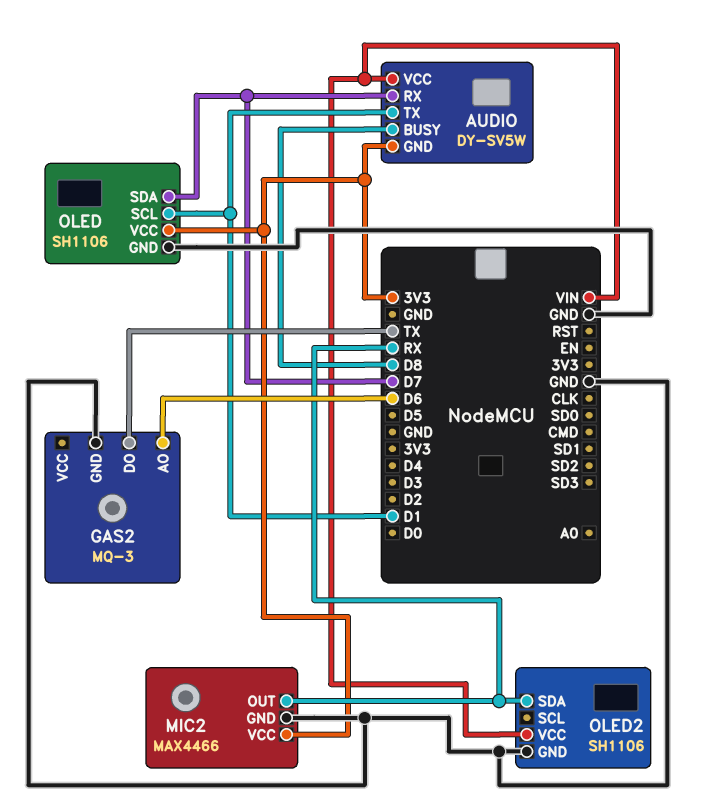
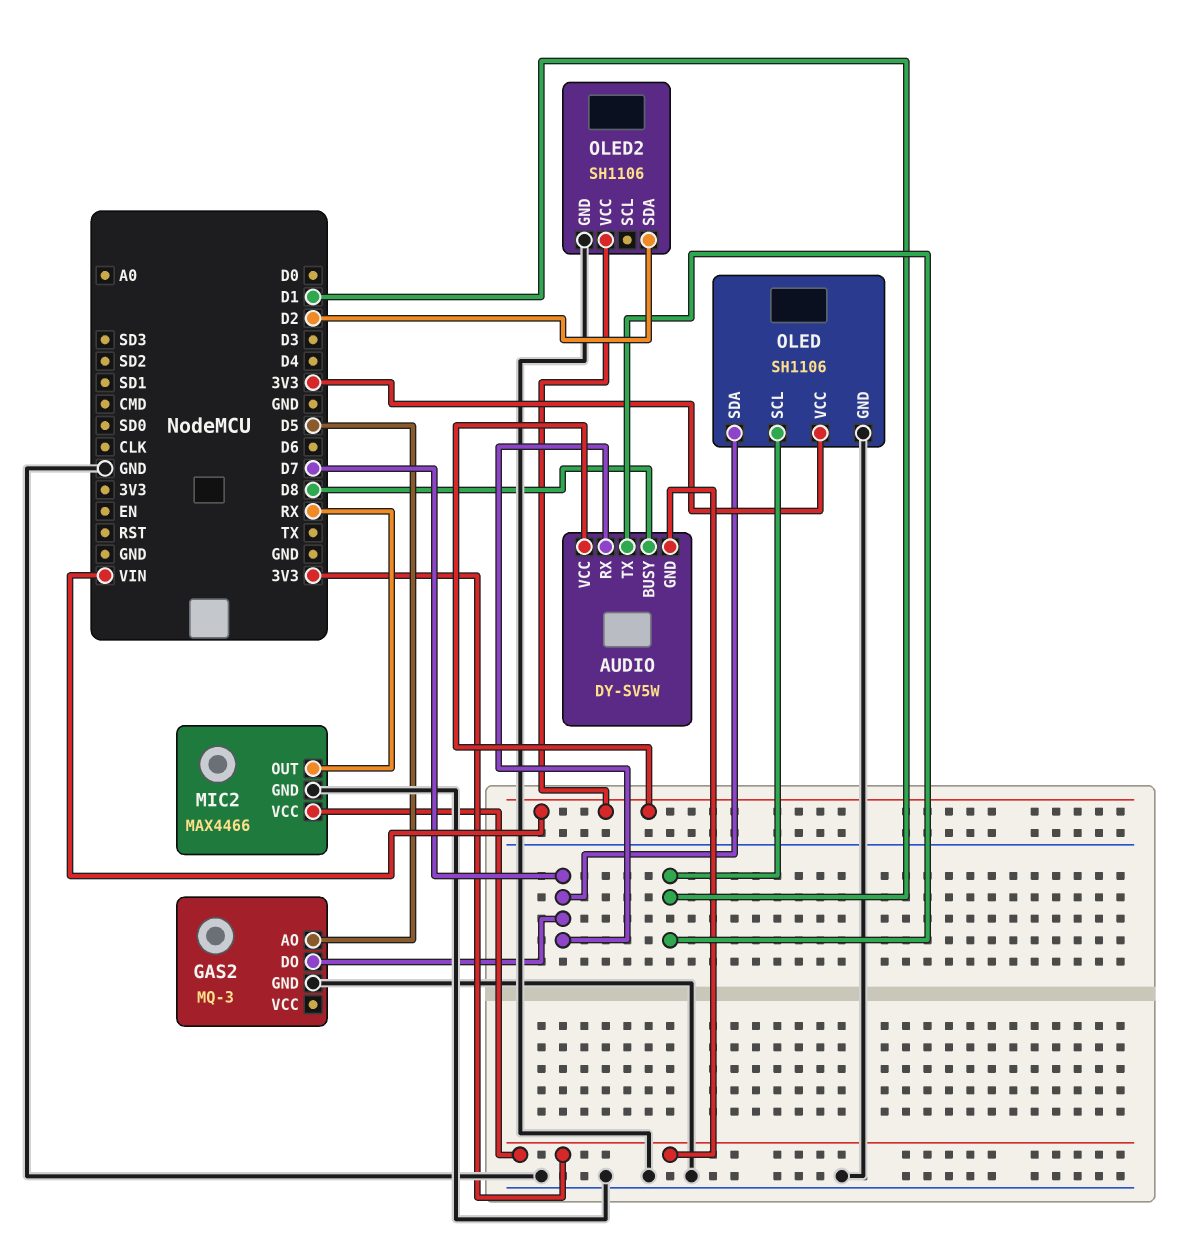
GAS2 pin AO: D6 -> D5
GAS2 pin DO: TX -> D7
OLED2 pin SDA: RX -> D2

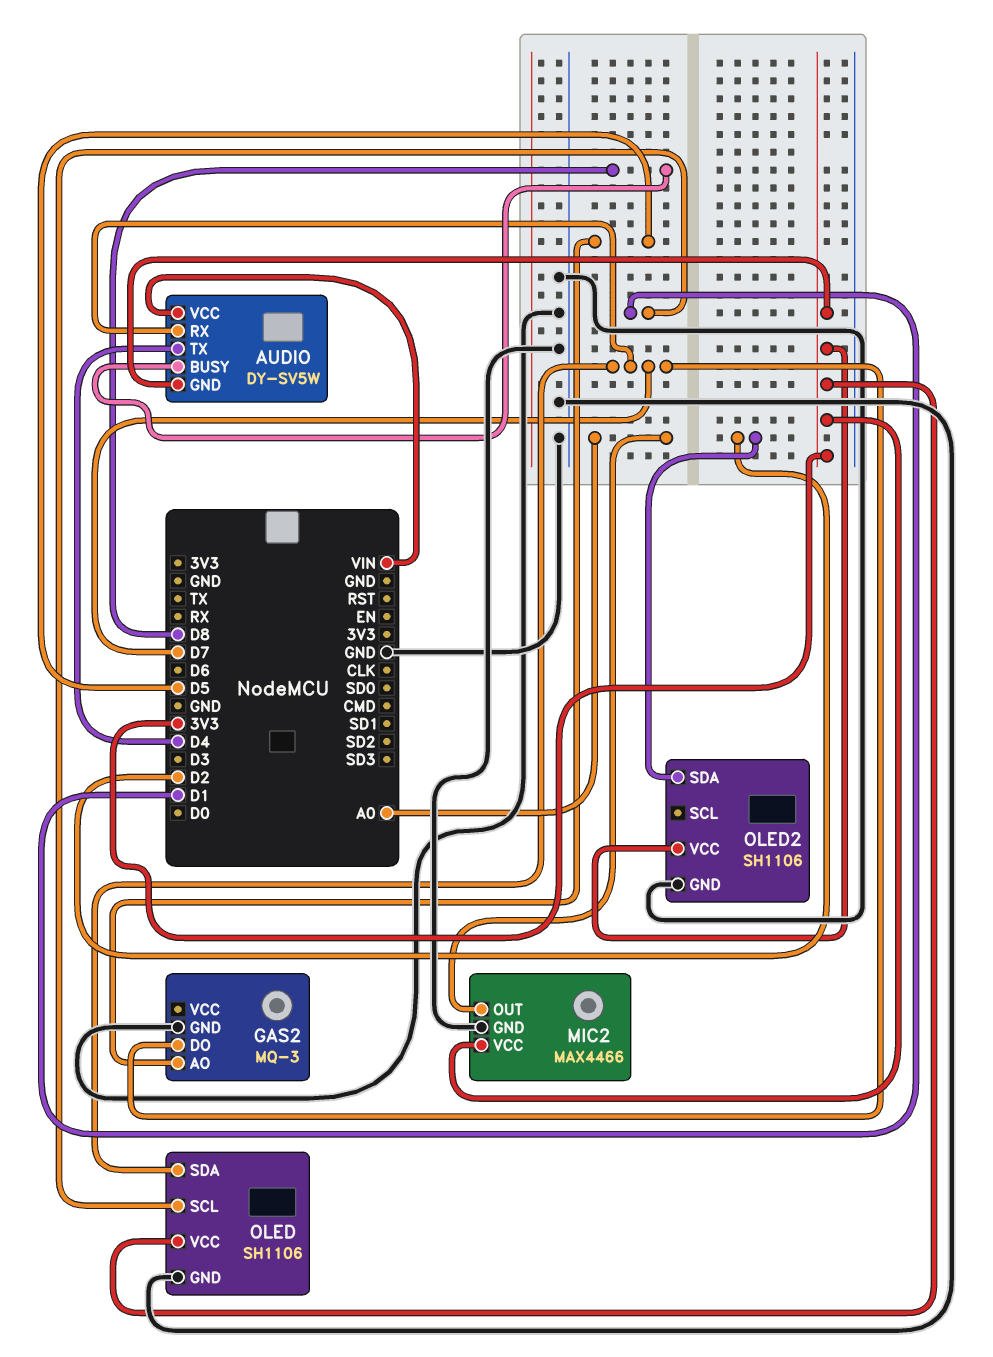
AUDIO pin TX: D1 -> D4
MIC2 pin OUT: RX -> A0
OLED2 pin VCC: VIN -> 3V3

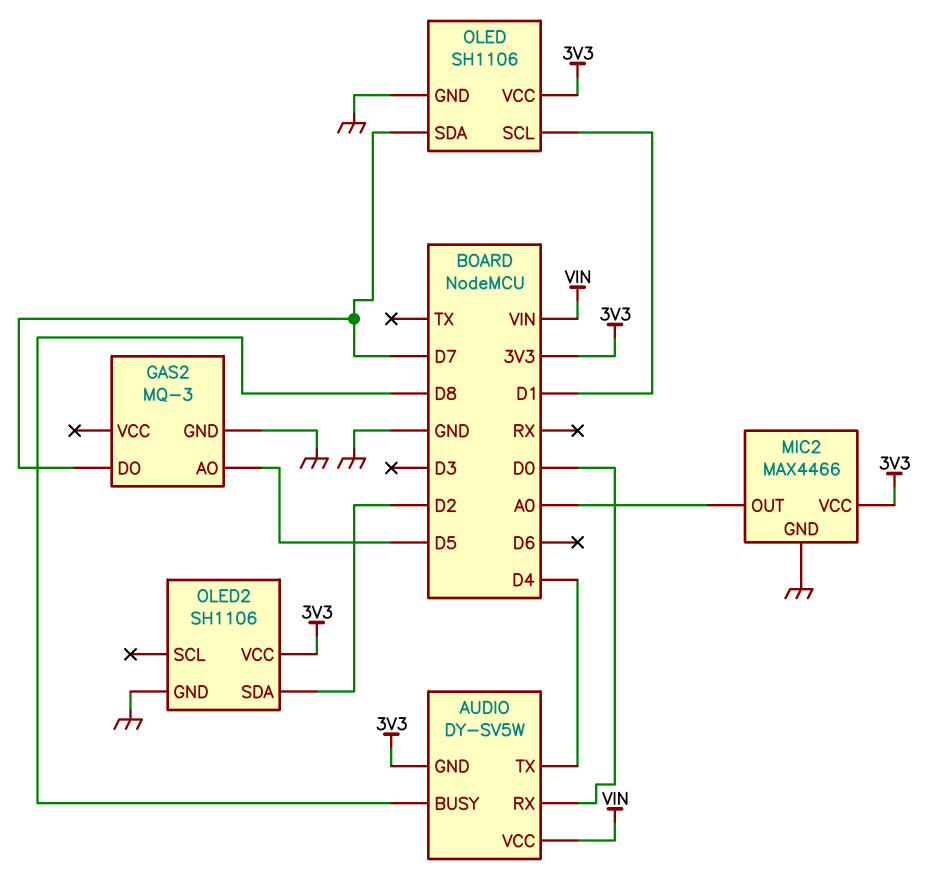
AUDIO pin RX: D7 -> D0

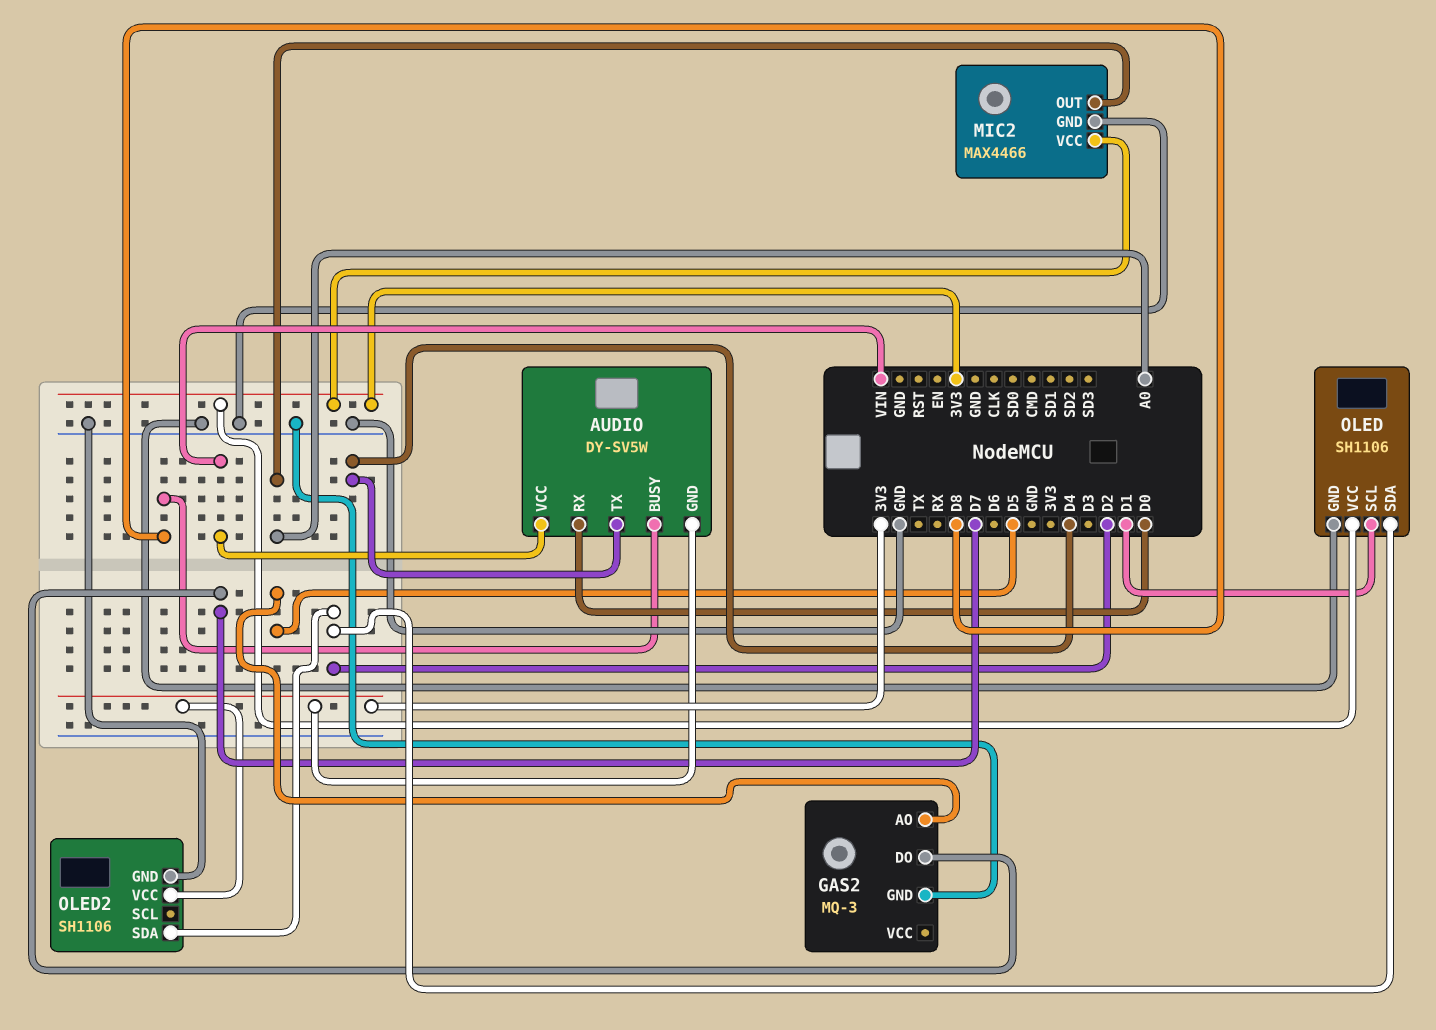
OLED pin SDA: D7 -> D2

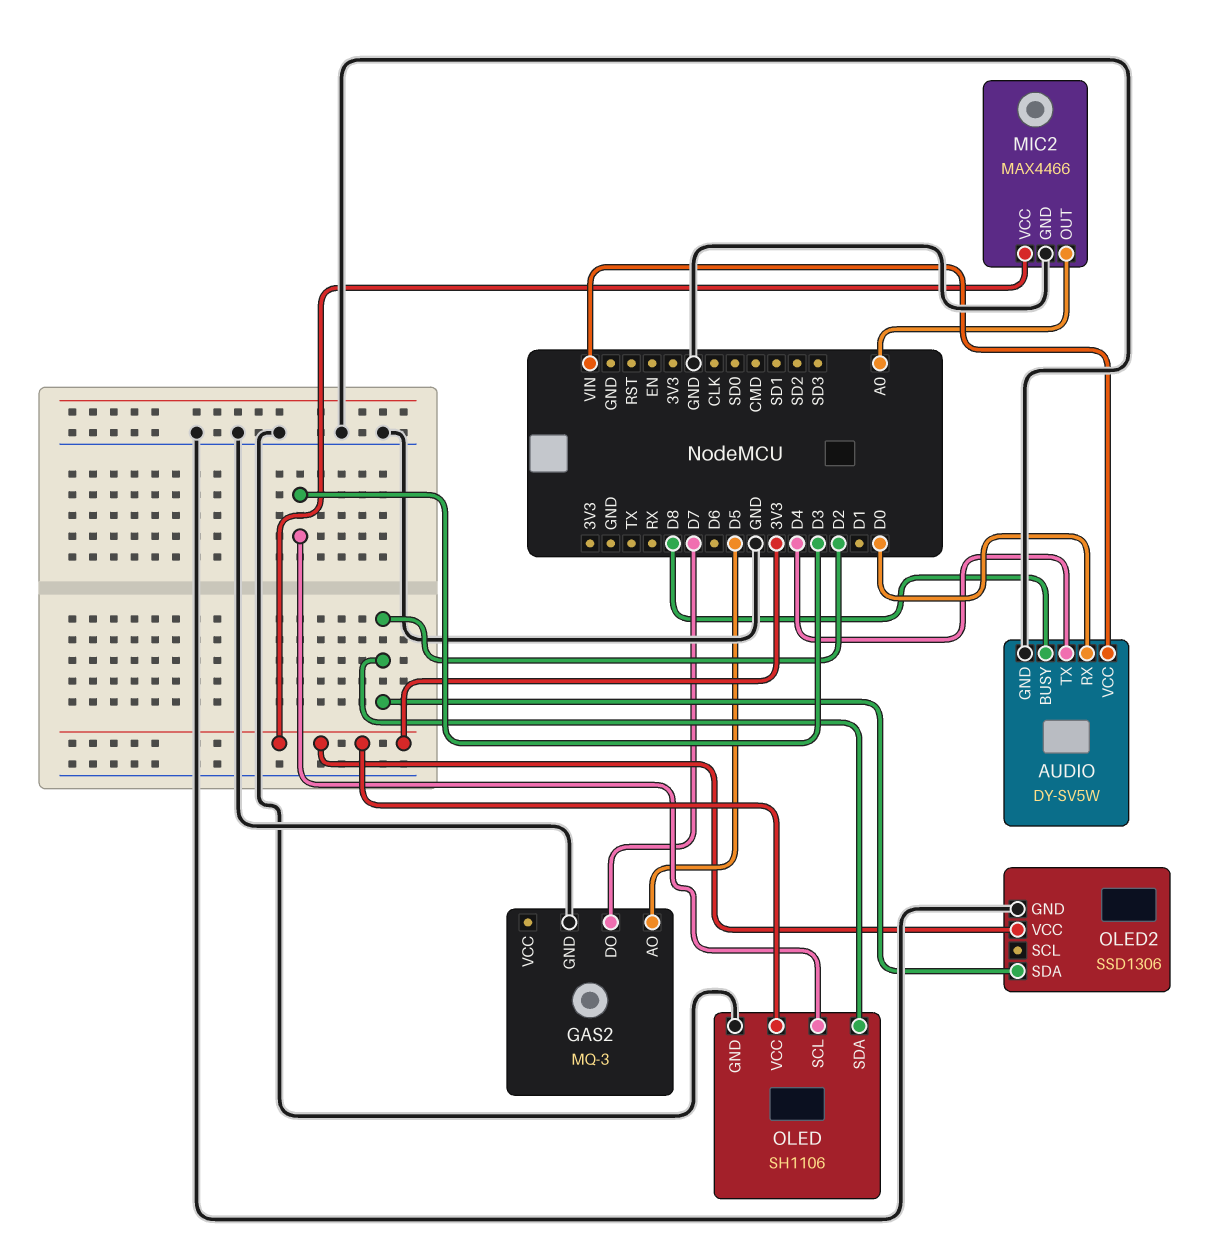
AUDIO pin GND: 3V3 -> GND
OLED pin SCL: D1 -> D3
OLED2: SH1106 -> SSD1306

